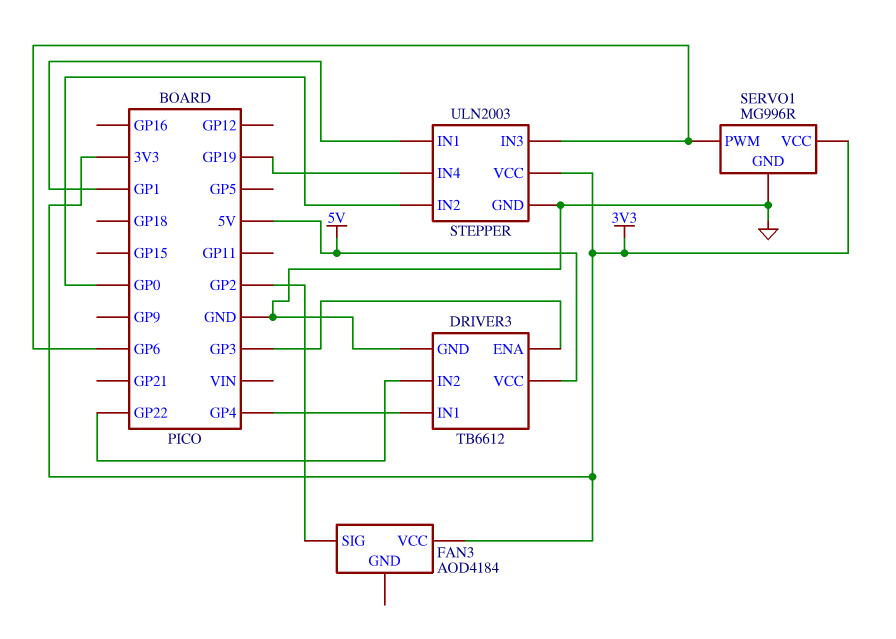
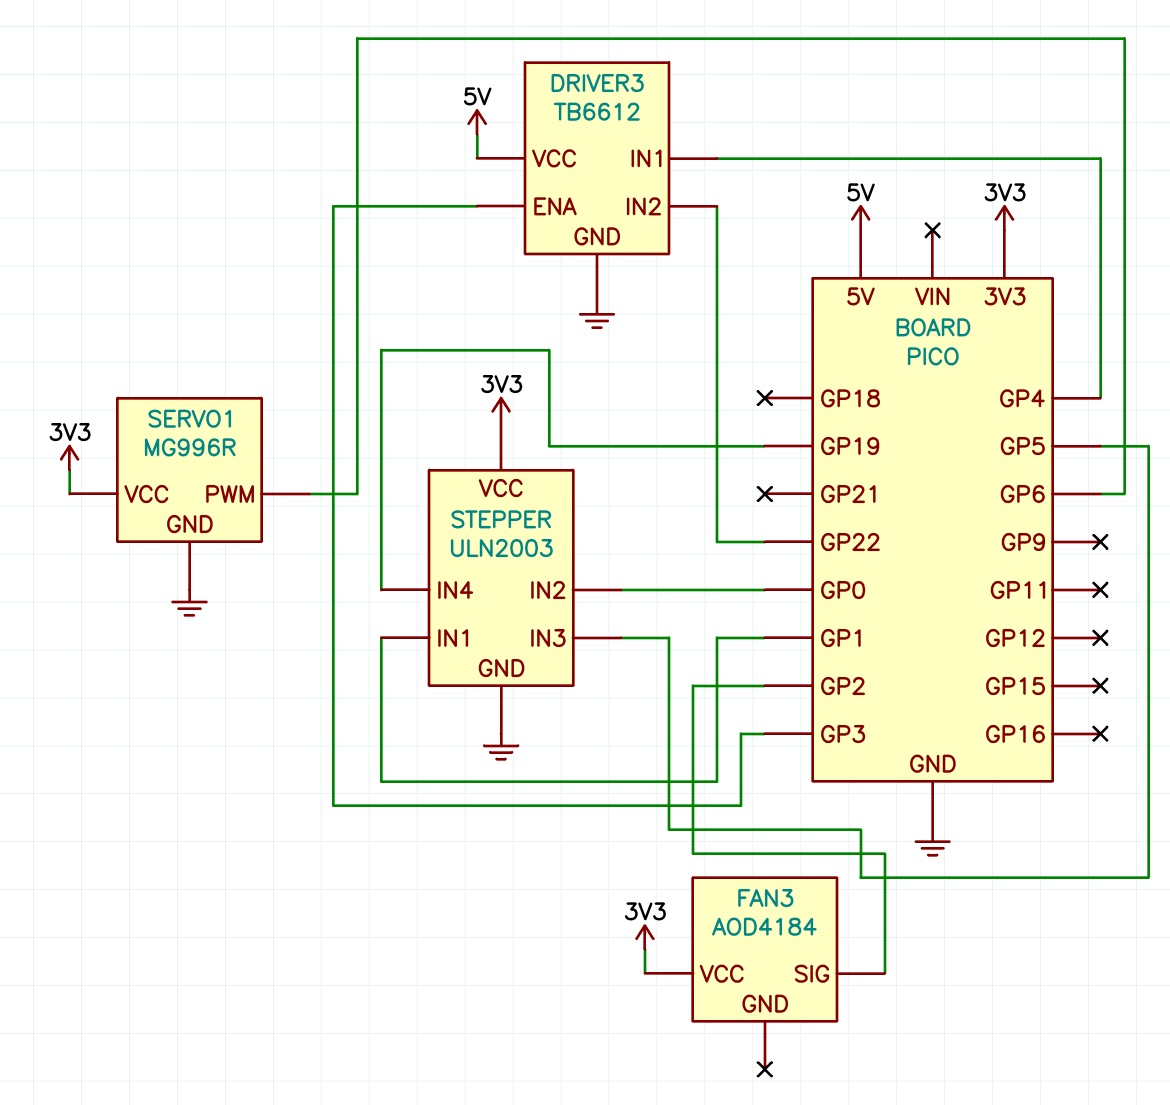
STEPPER pin IN3: GP6 -> GP5

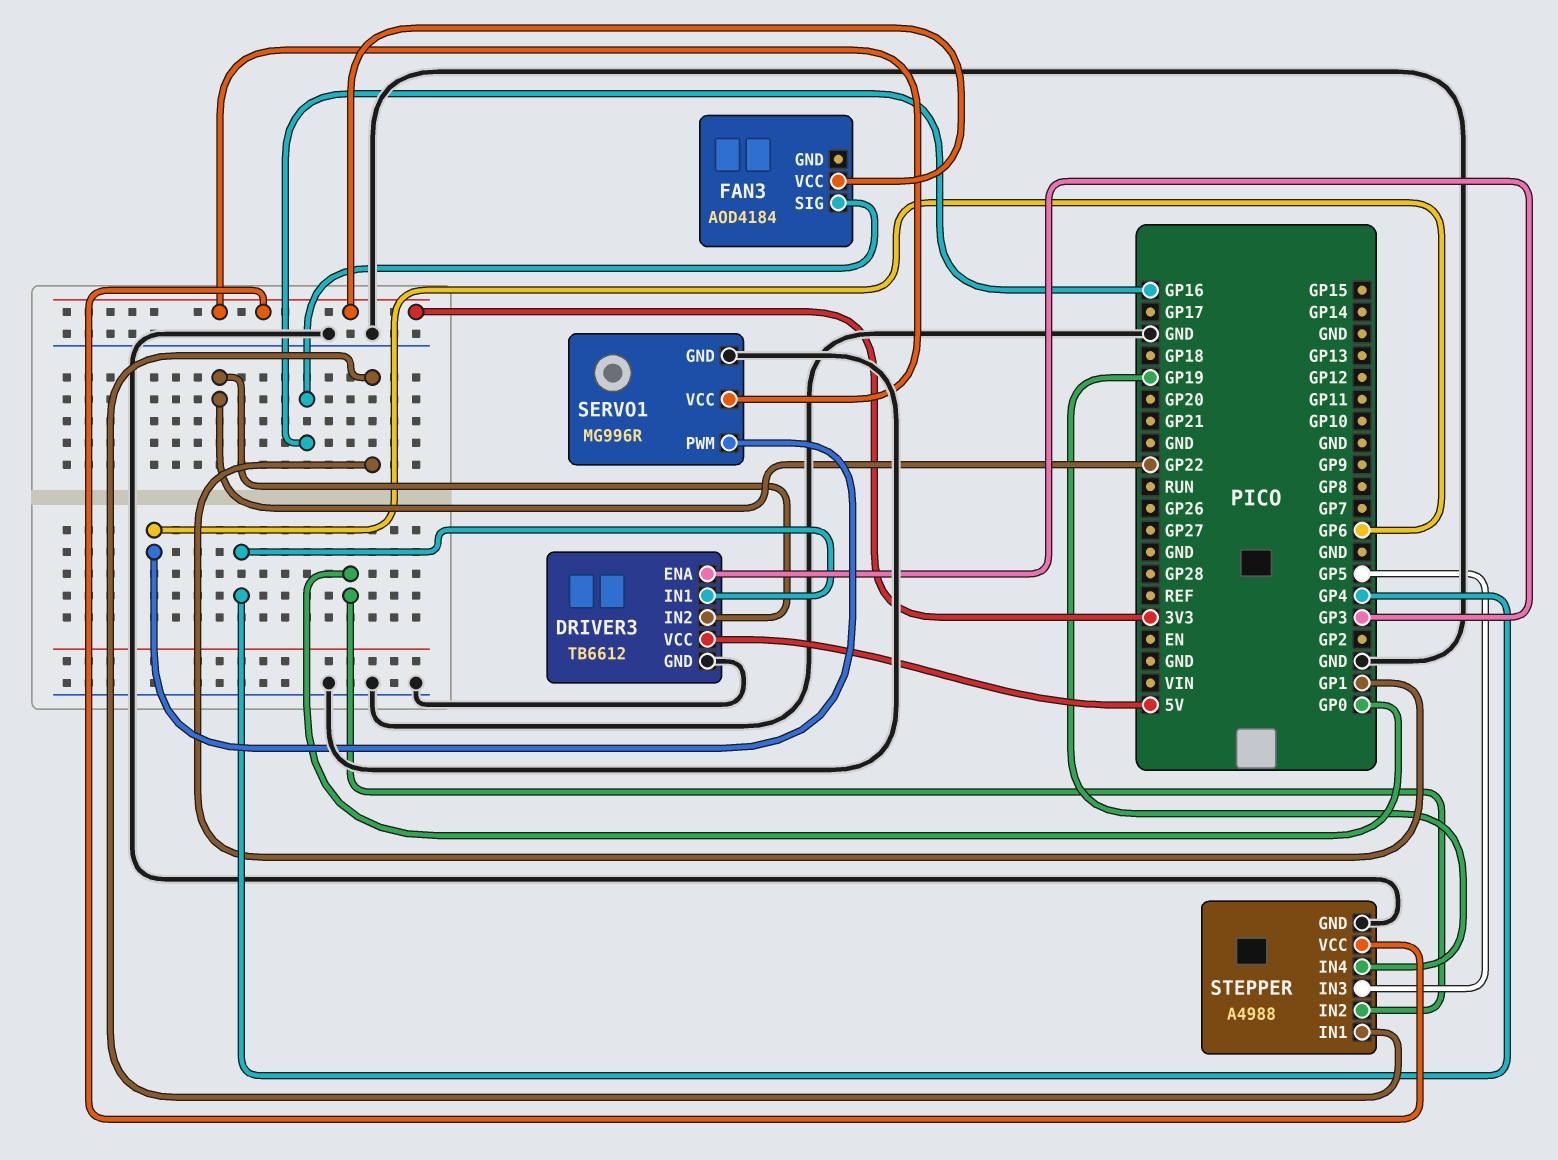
FAN3 pin SIG: GP2 -> GP16
STEPPER: ULN2003 -> A4988

